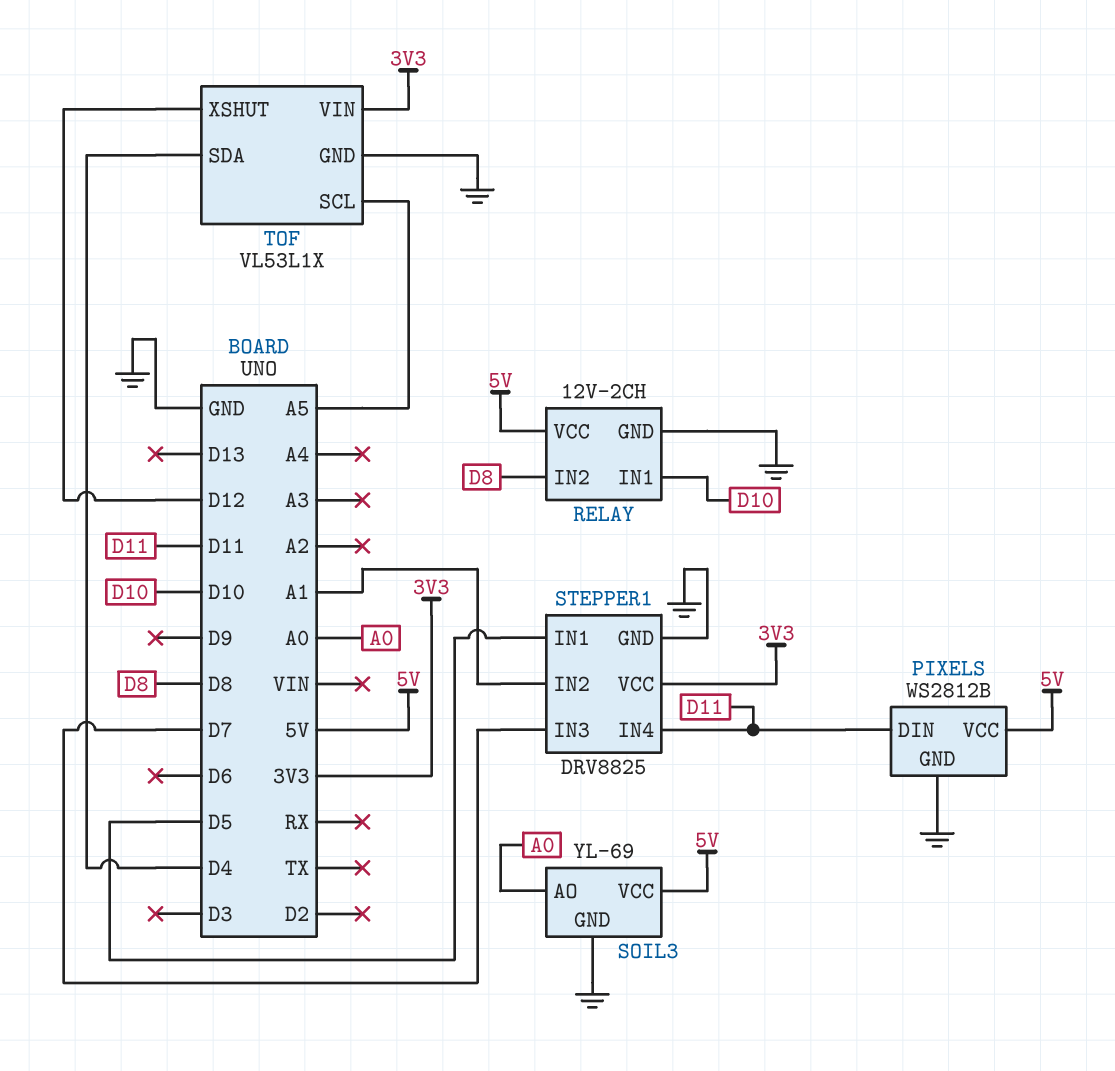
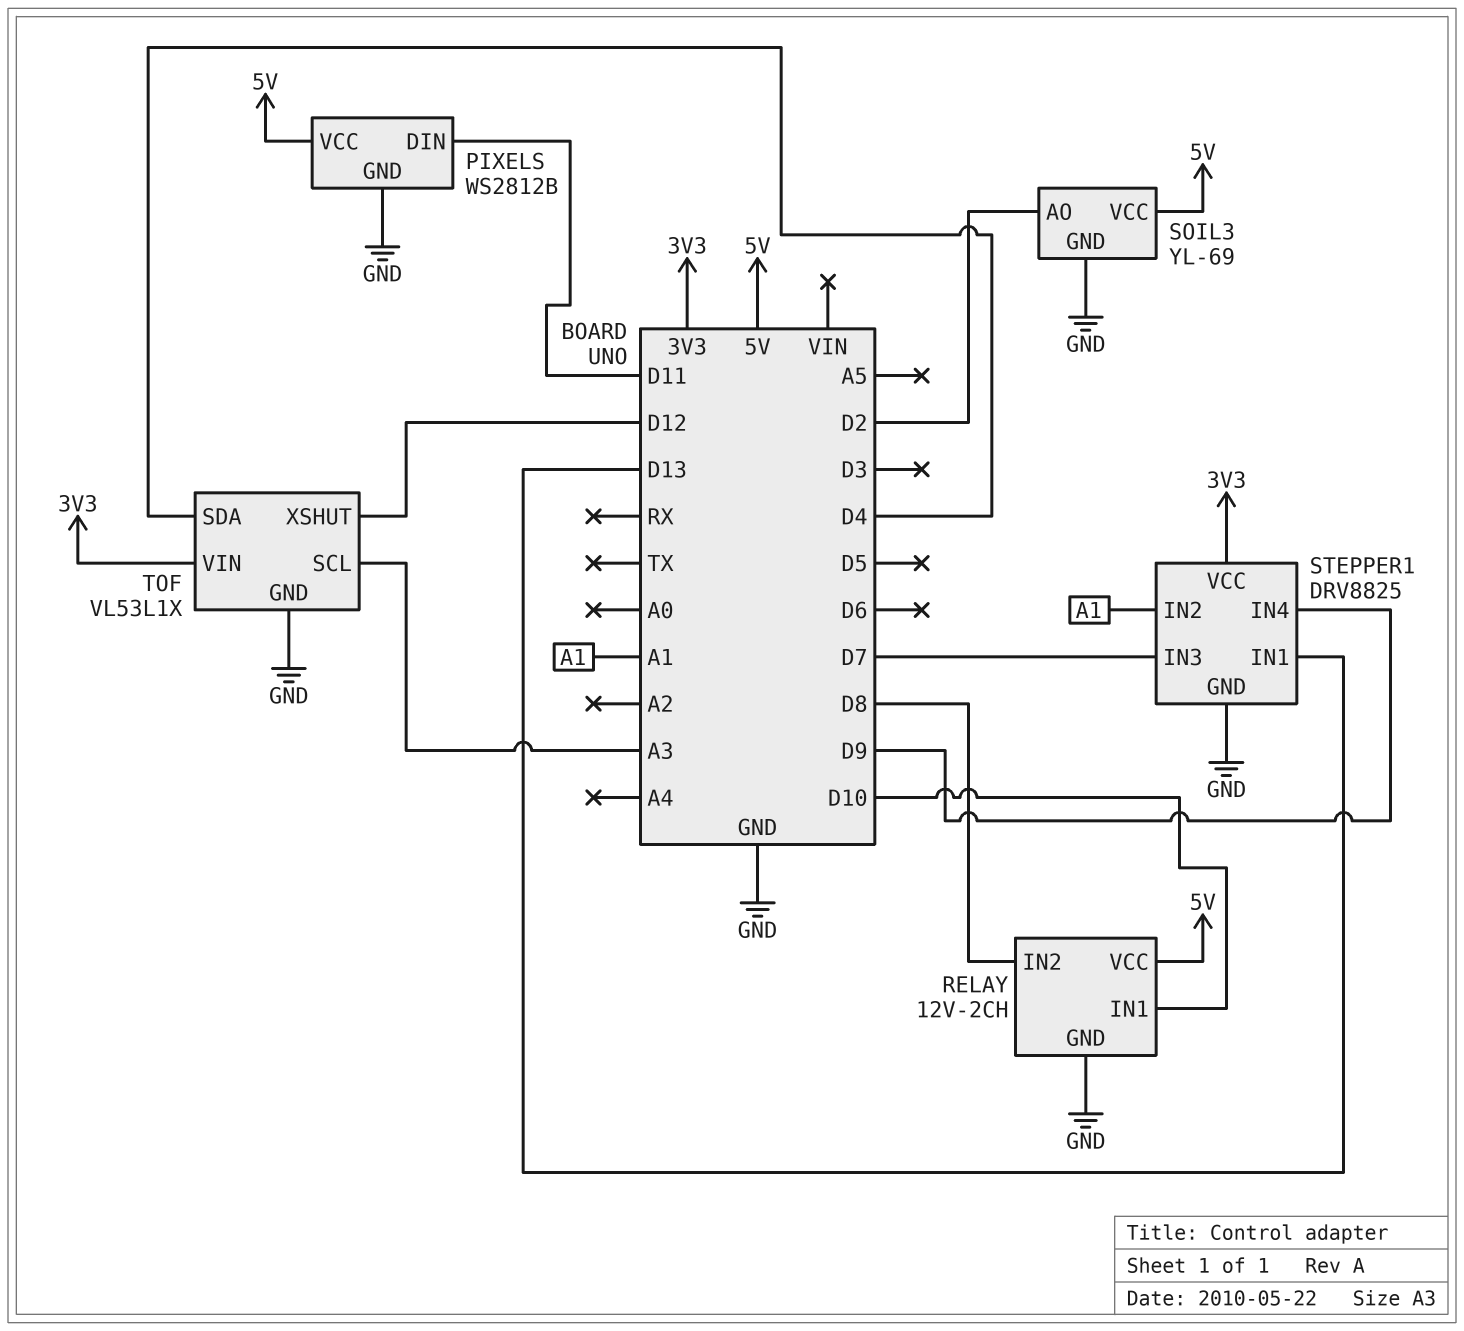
SOIL3 pin AO: A0 -> D2
STEPPER1 pin IN1: D5 -> D13
STEPPER1 pin IN4: D11 -> D9
TOF pin SCL: A5 -> A3

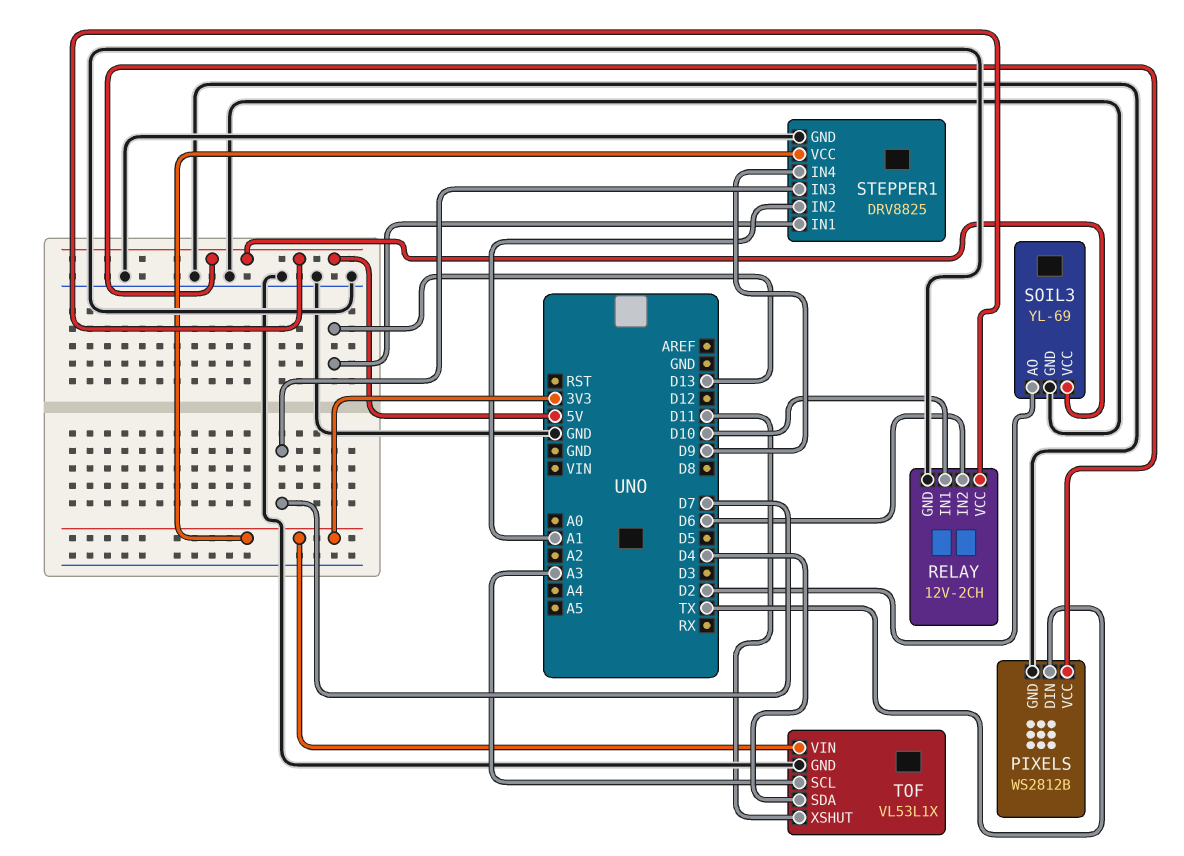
PIXELS pin DIN: D11 -> TX
RELAY pin IN2: D8 -> D6
TOF pin XSHUT: D12 -> D11

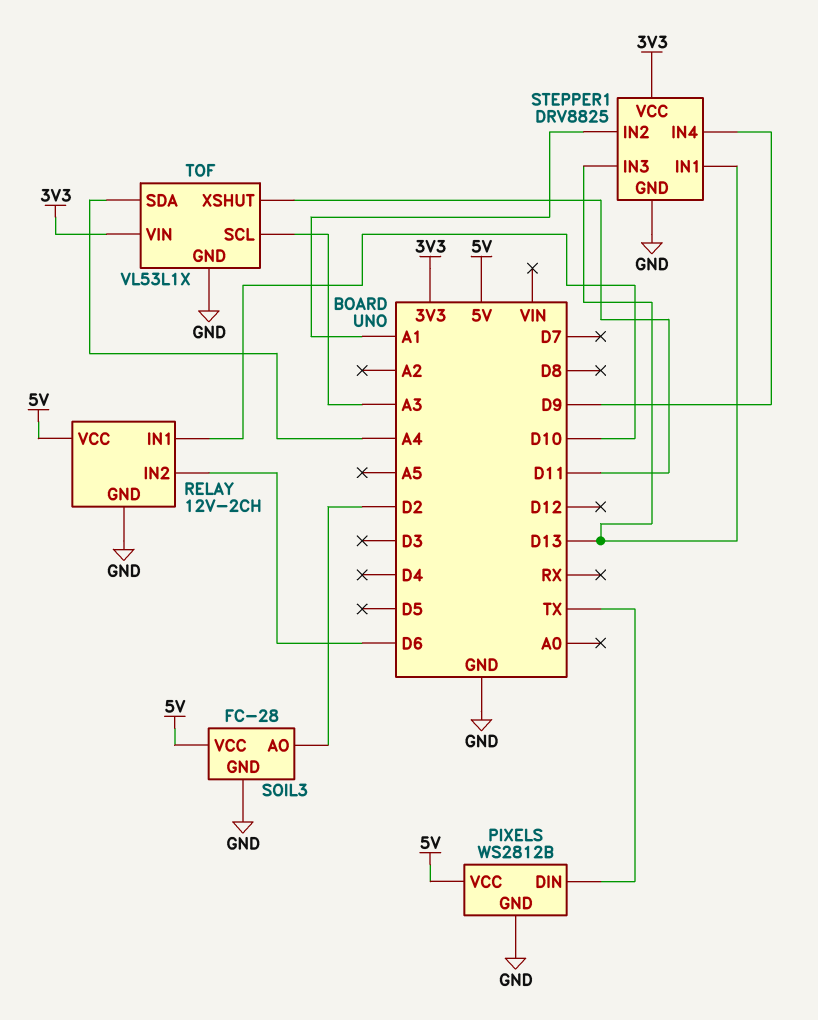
SOIL3: YL-69 -> FC-28
STEPPER1 pin IN3: D7 -> D13
TOF pin SDA: D4 -> A4

